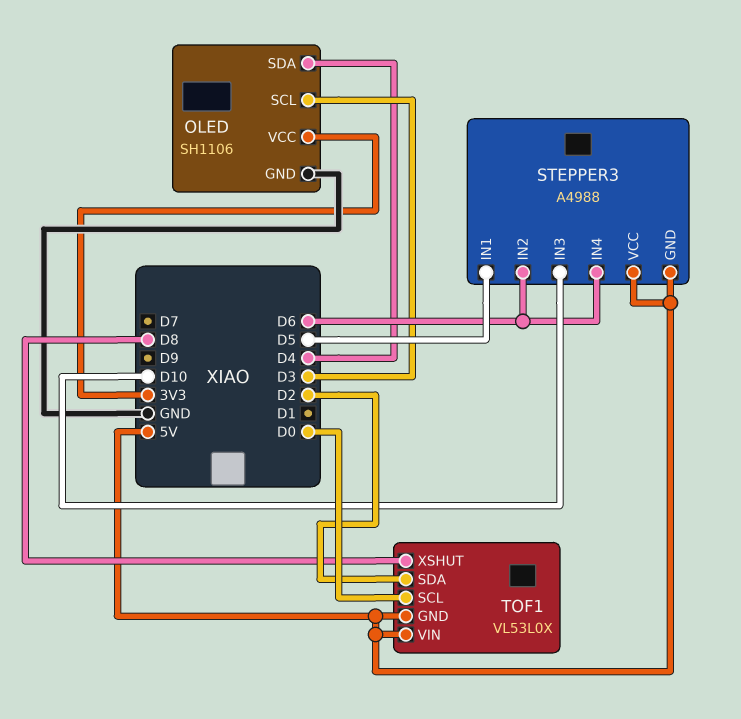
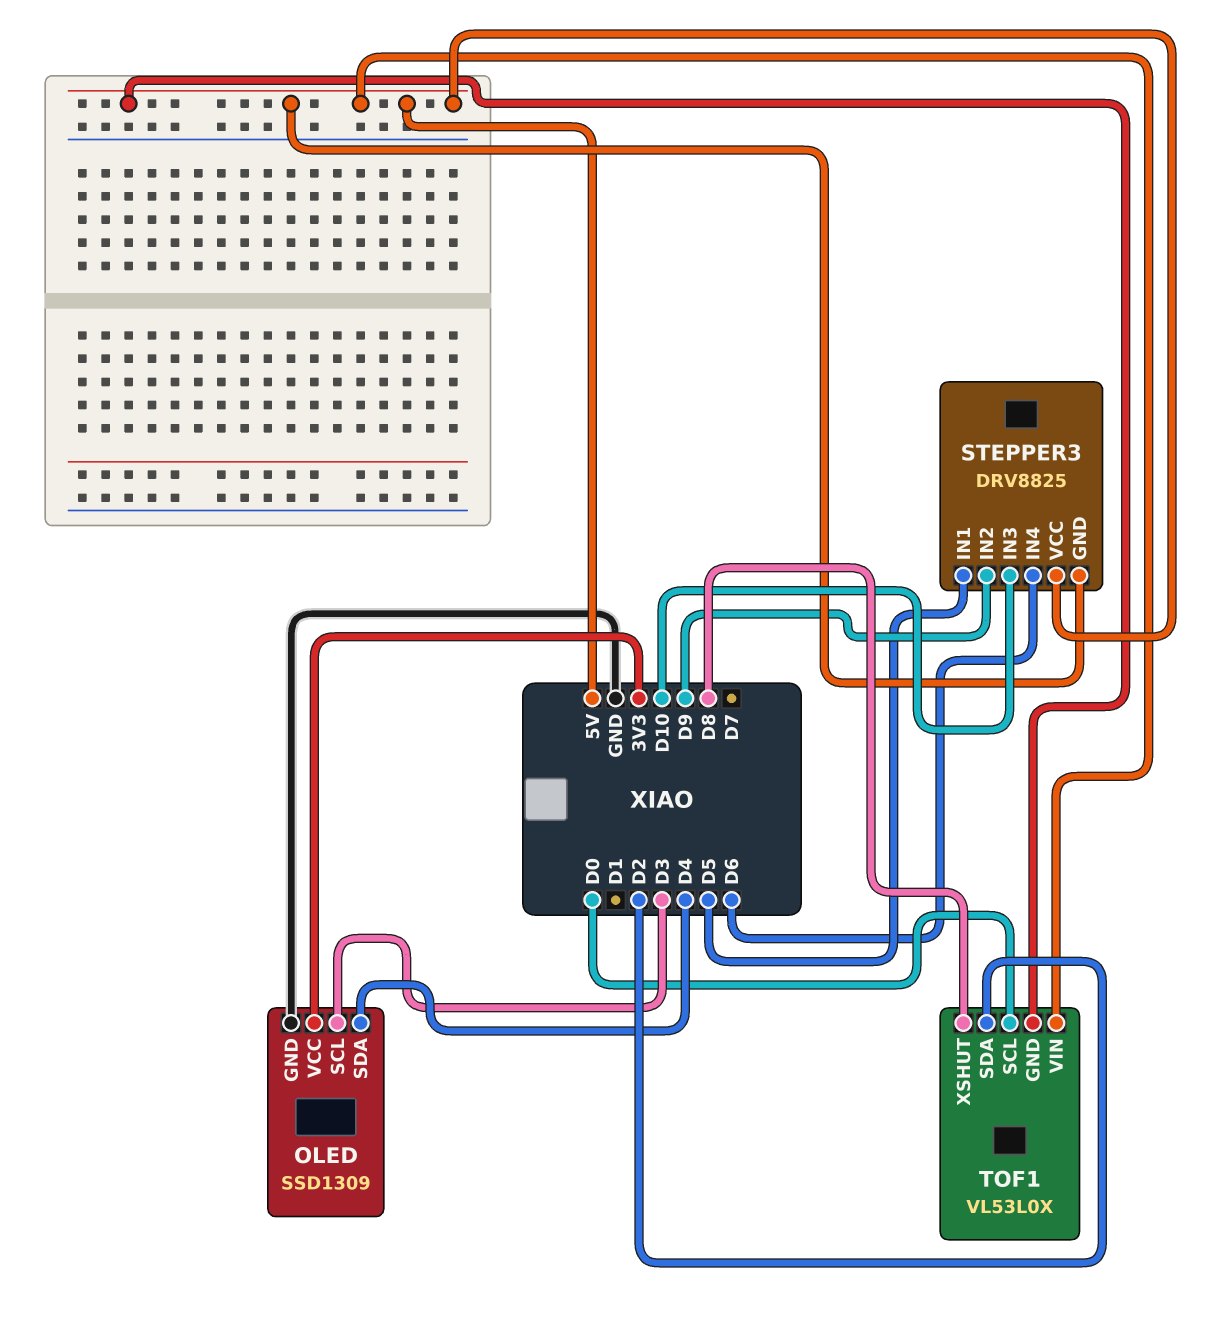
OLED: SH1106 -> SSD1309
STEPPER3: A4988 -> DRV8825
STEPPER3 pin IN2: D6 -> D9

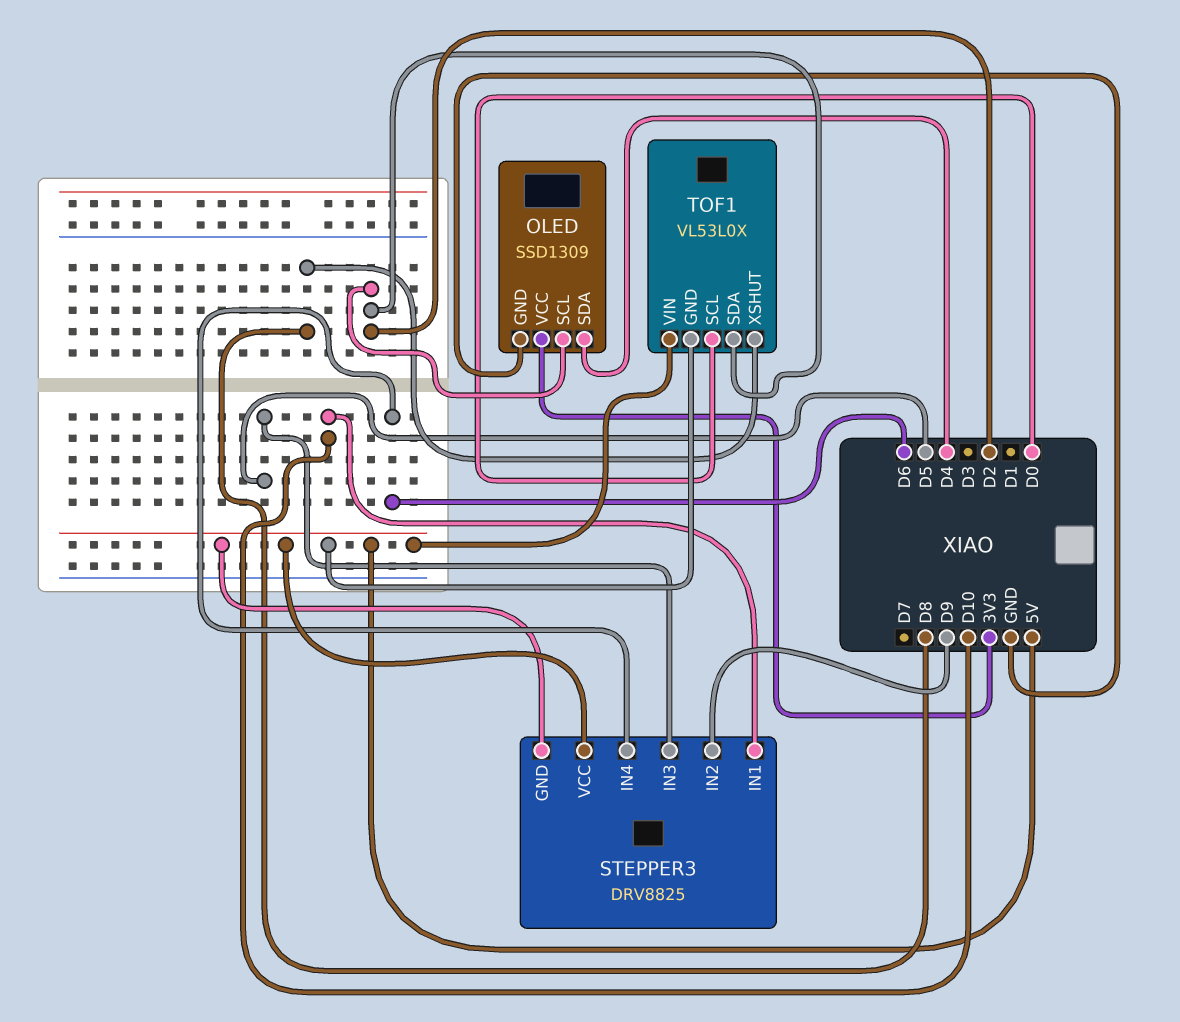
OLED pin SCL: D3 -> D2
STEPPER3 pin IN1: D5 -> D10
STEPPER3 pin IN3: D10 -> D5

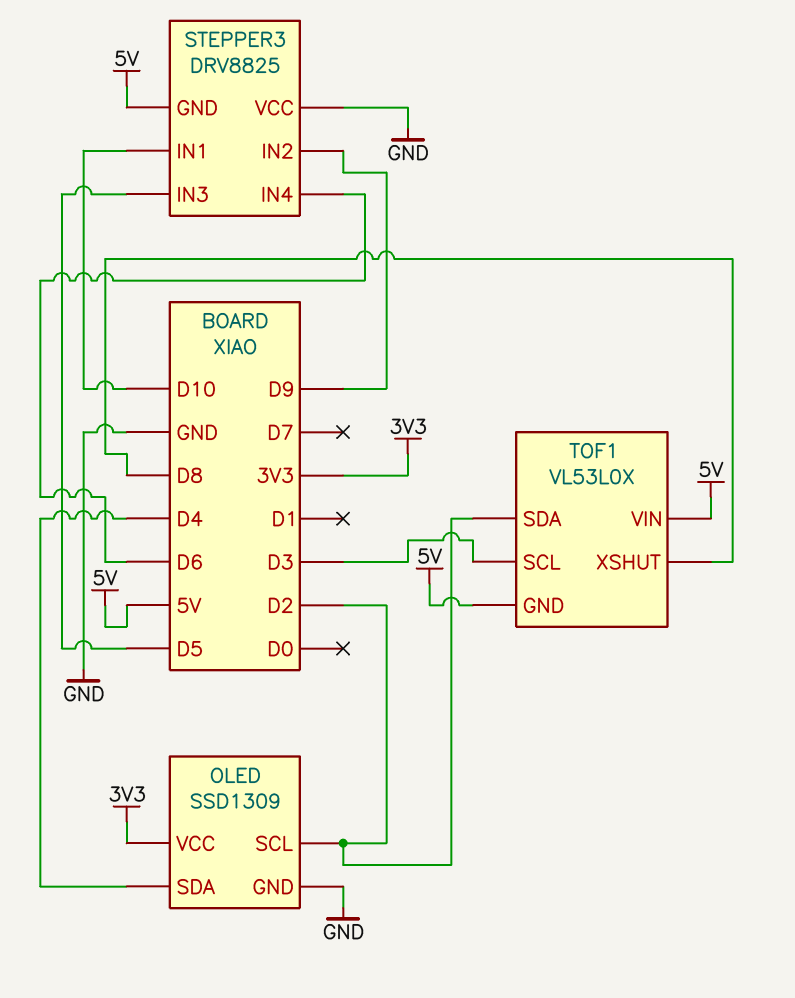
STEPPER3 pin VCC: 5V -> GND
TOF1 pin SCL: D0 -> D3

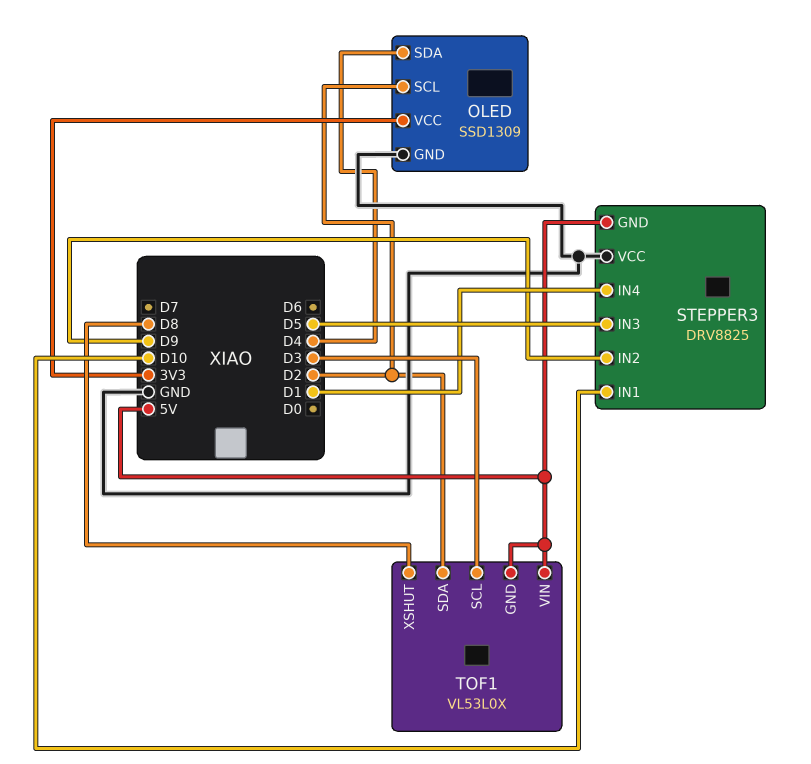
STEPPER3 pin IN4: D6 -> D1

